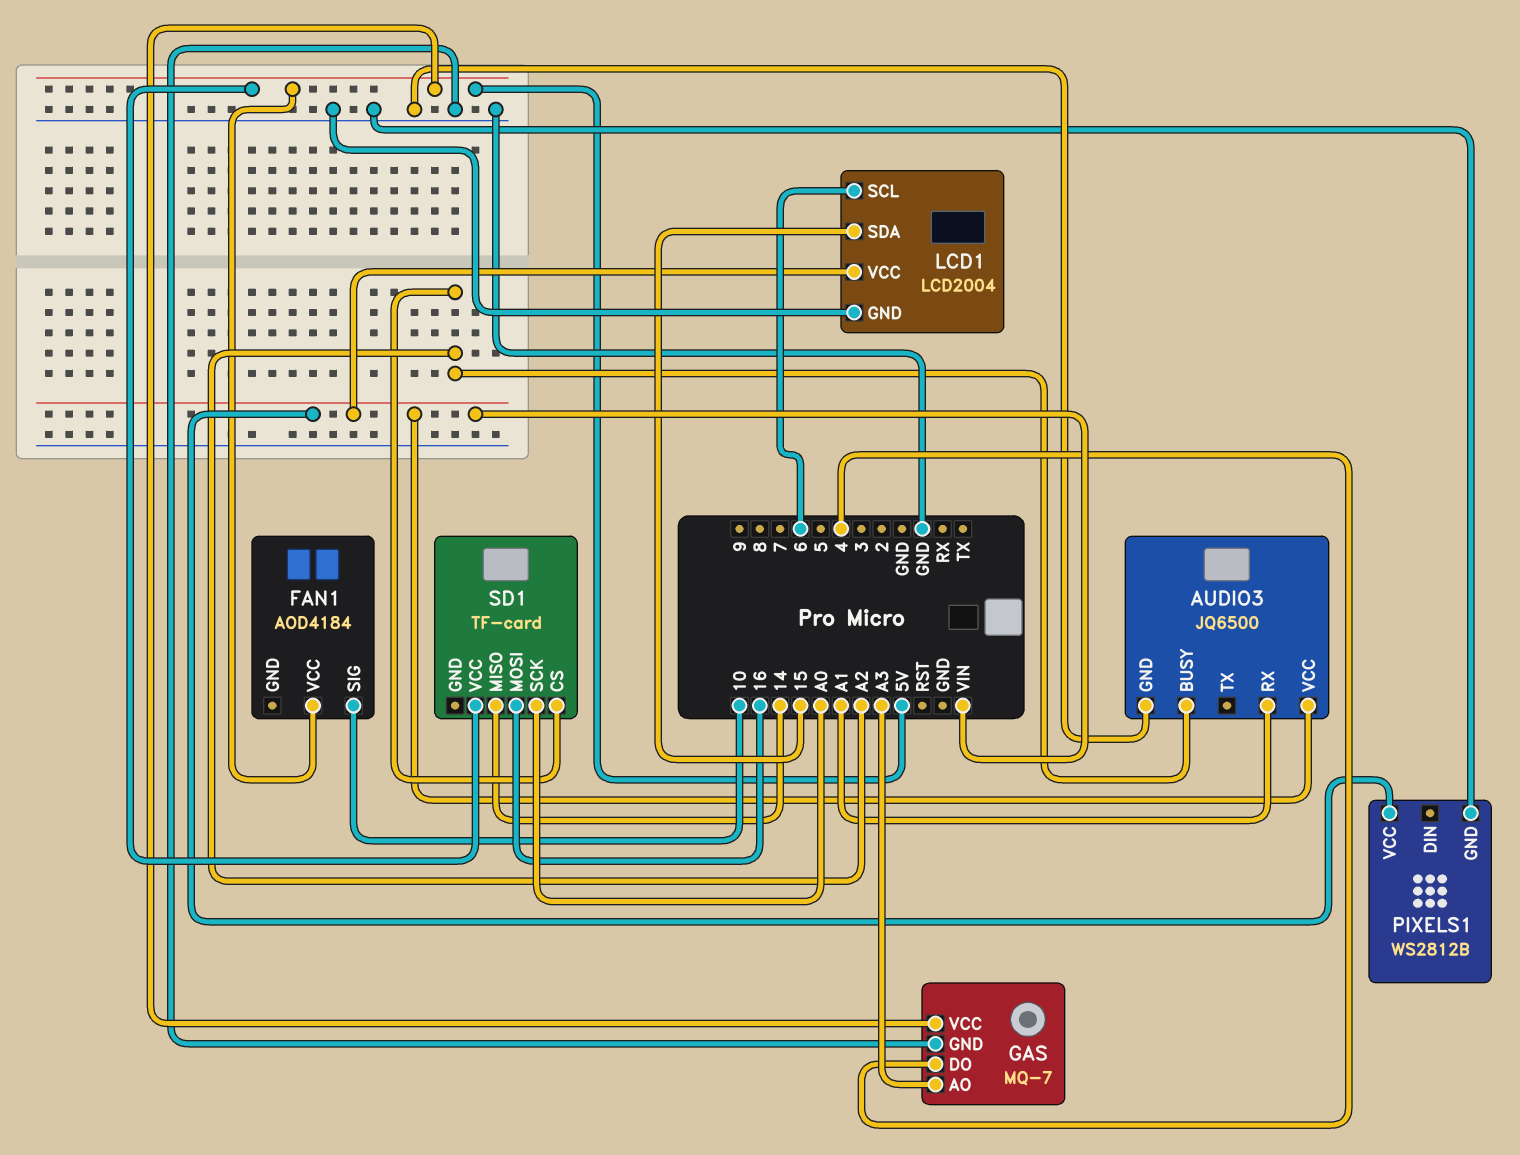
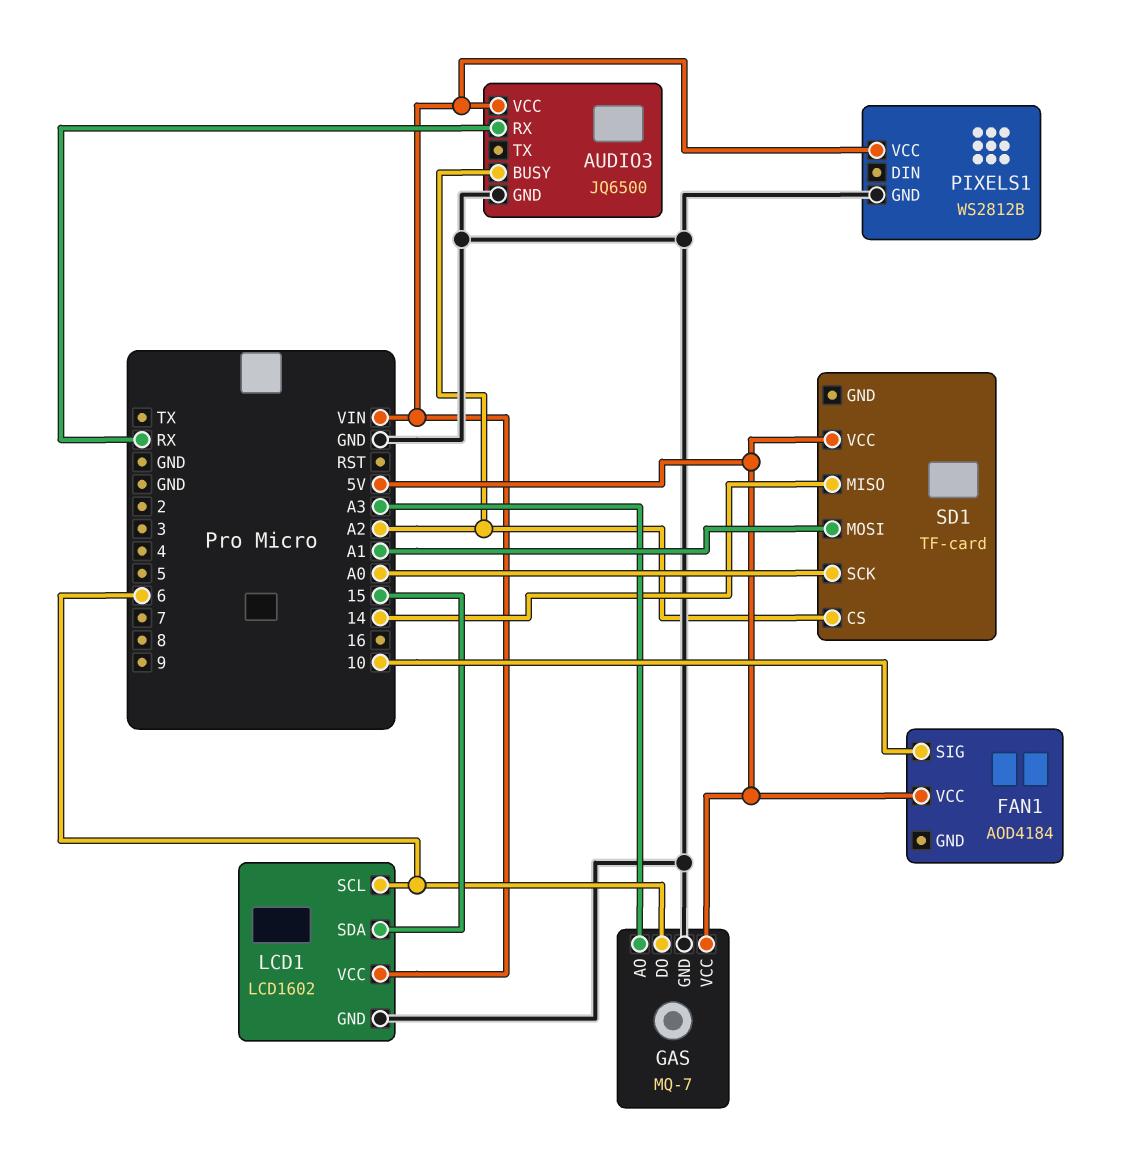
AUDIO3 pin RX: A1 -> RX
GAS pin DO: 4 -> 6
LCD1: LCD2004 -> LCD1602
SD1 pin MOSI: 16 -> A1

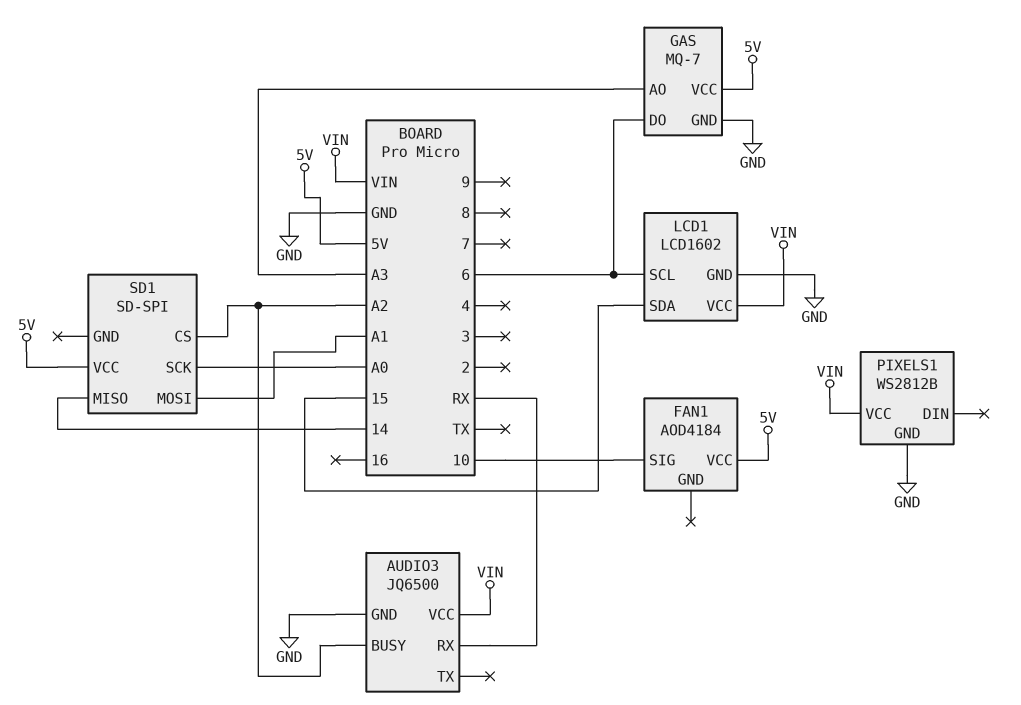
SD1: TF-card -> SD-SPI

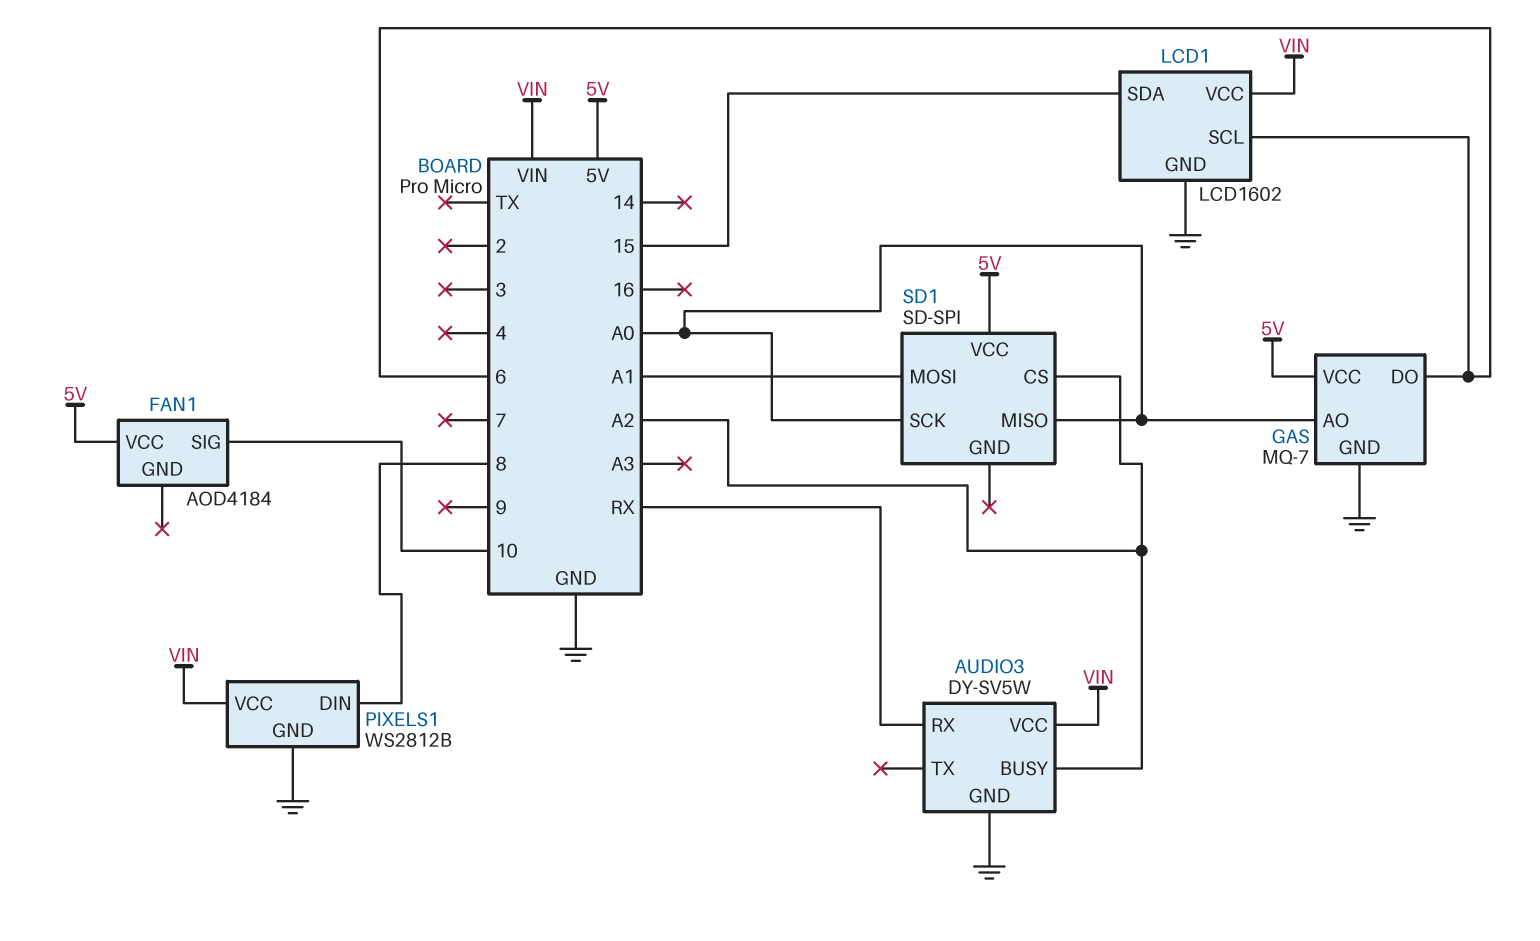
AUDIO3: JQ6500 -> DY-SV5W
GAS pin AO: A3 -> A0
PIXELS1 pin DIN: none -> 8
SD1 pin MISO: 14 -> A0

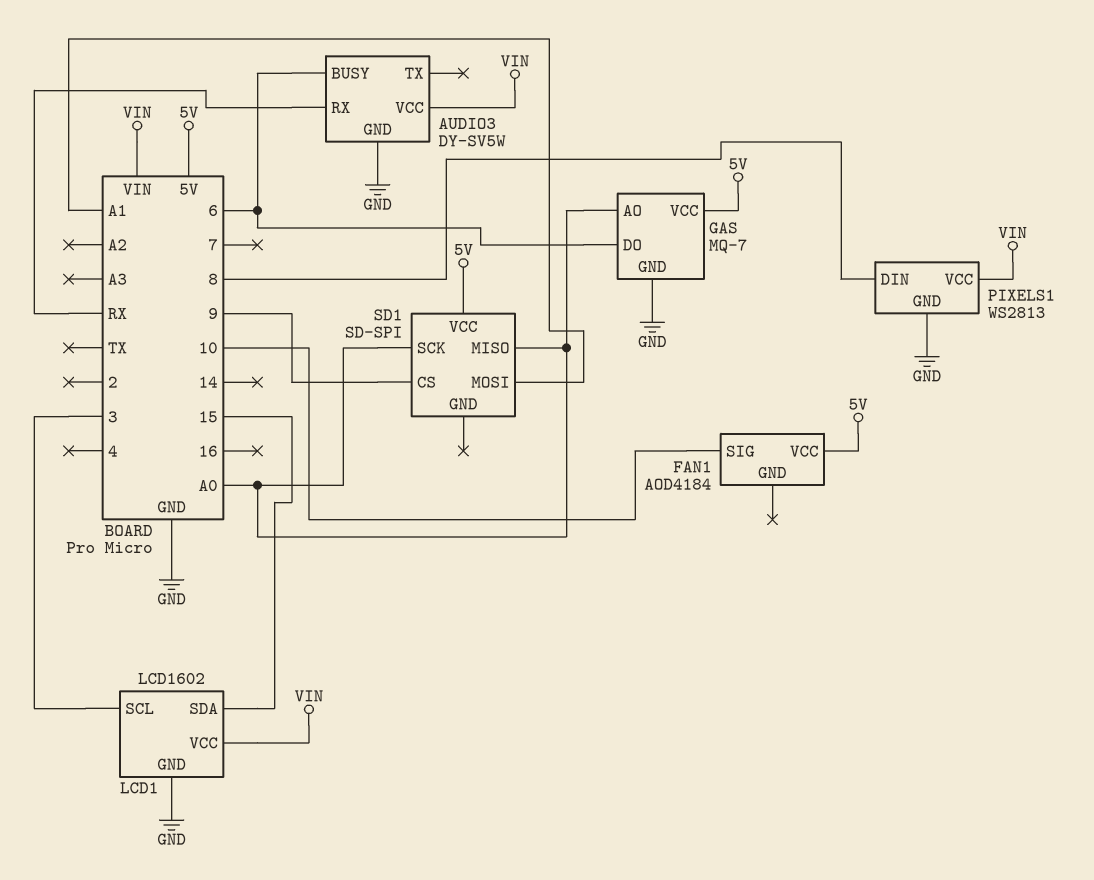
AUDIO3 pin BUSY: A2 -> 6
LCD1 pin SCL: 6 -> 3
PIXELS1: WS2812B -> WS2813
SD1 pin CS: A2 -> 9

